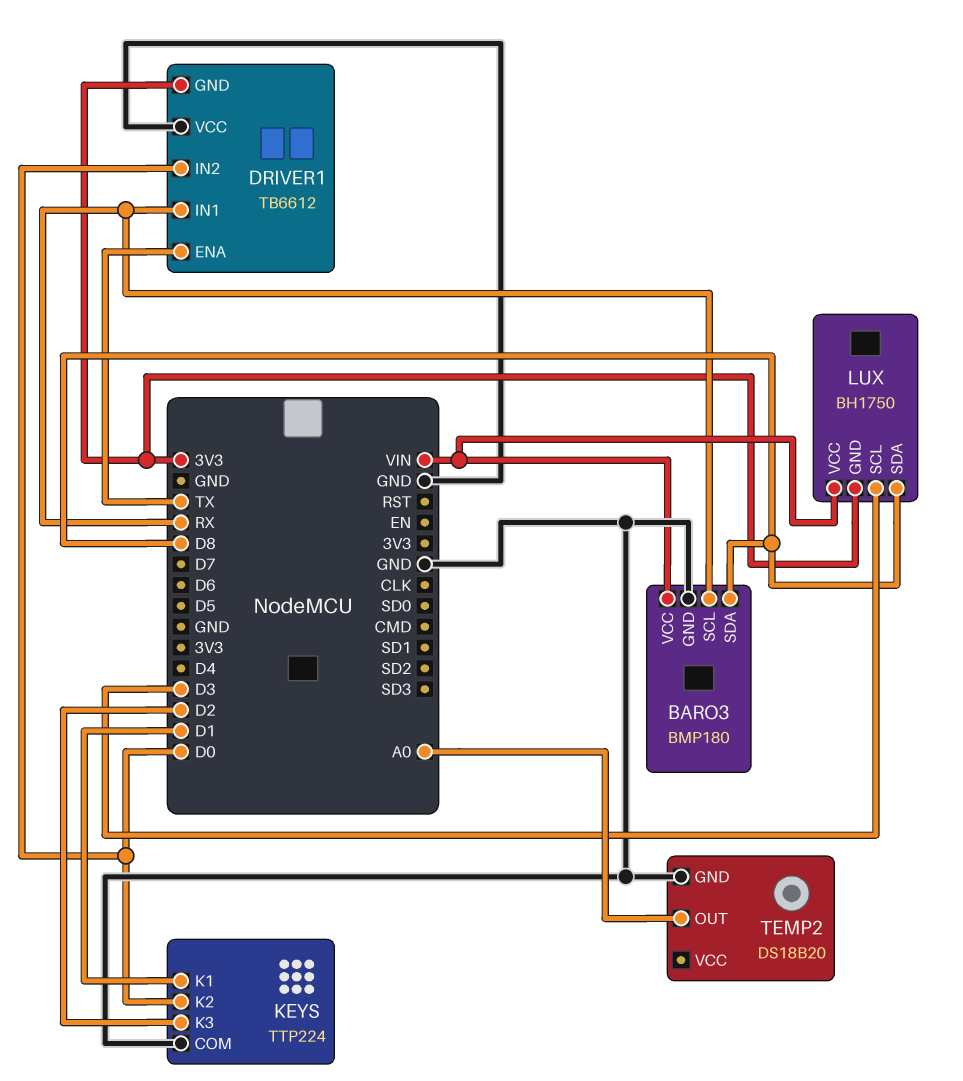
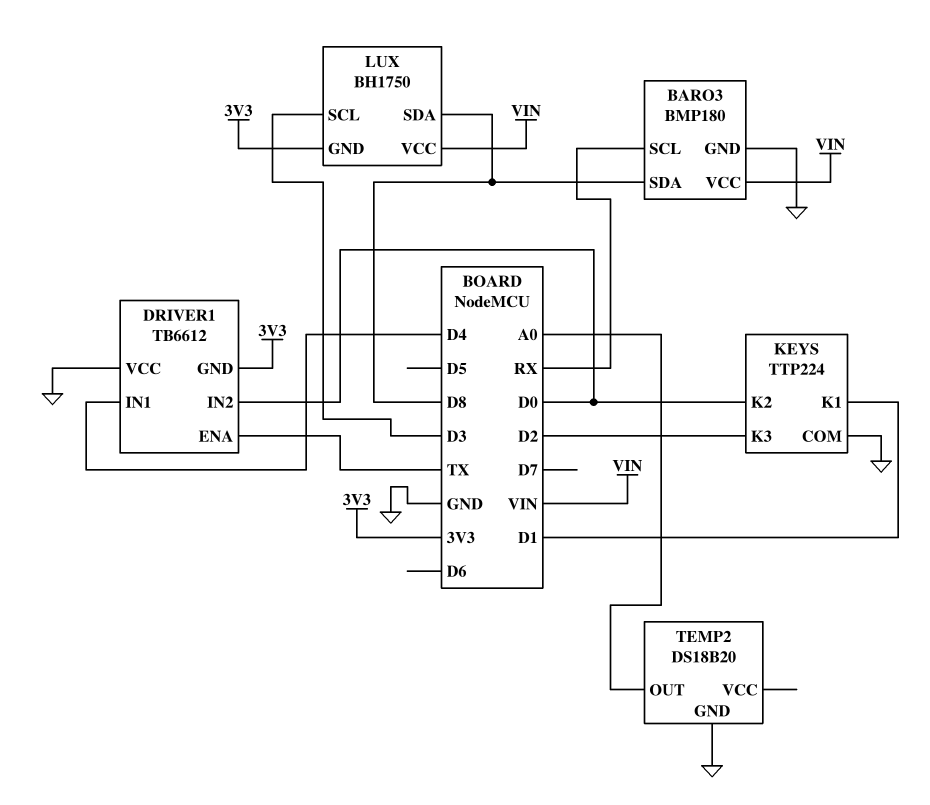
DRIVER1 pin IN1: RX -> D4

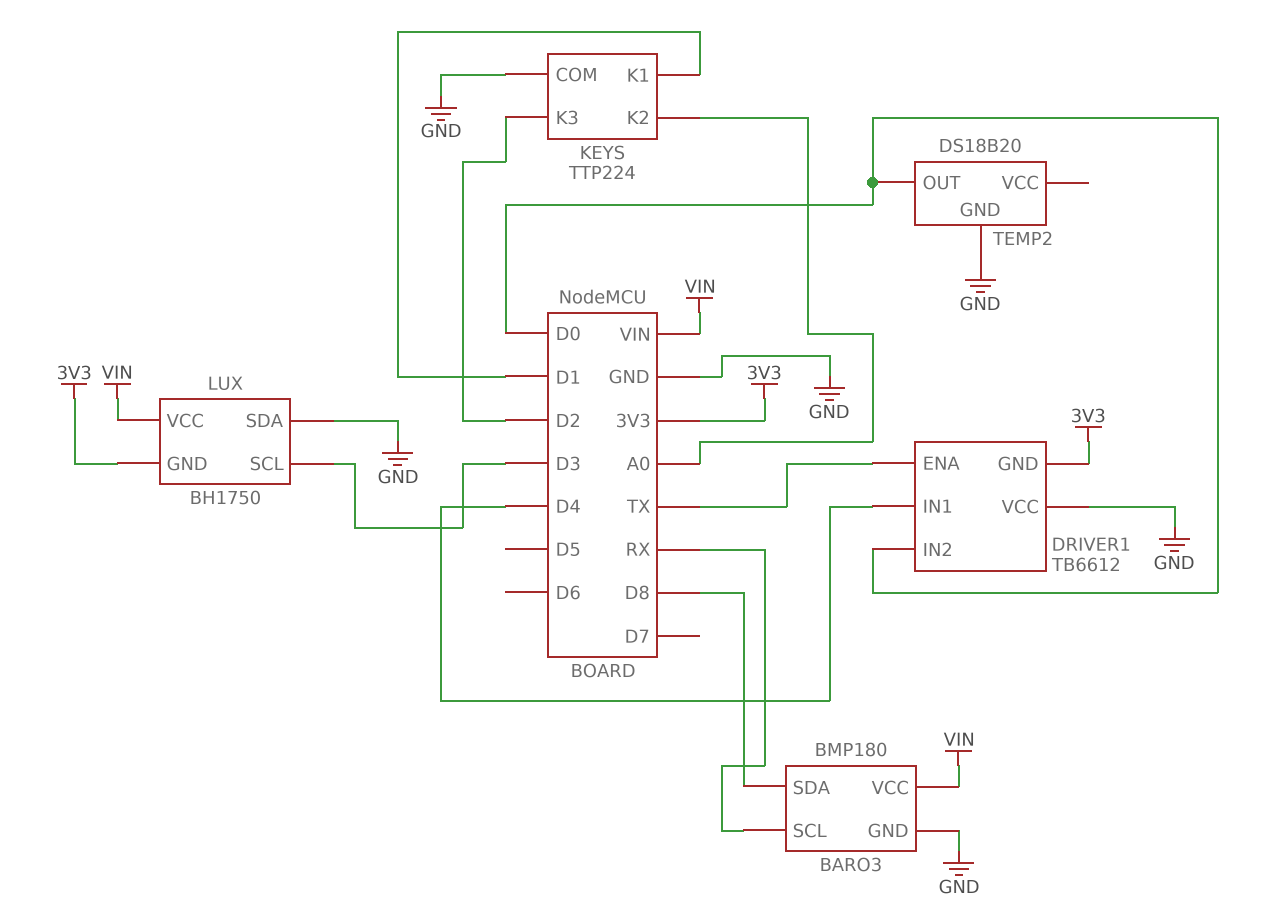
KEYS pin K2: D0 -> A0
LUX pin SDA: D8 -> GND
TEMP2 pin OUT: A0 -> D0

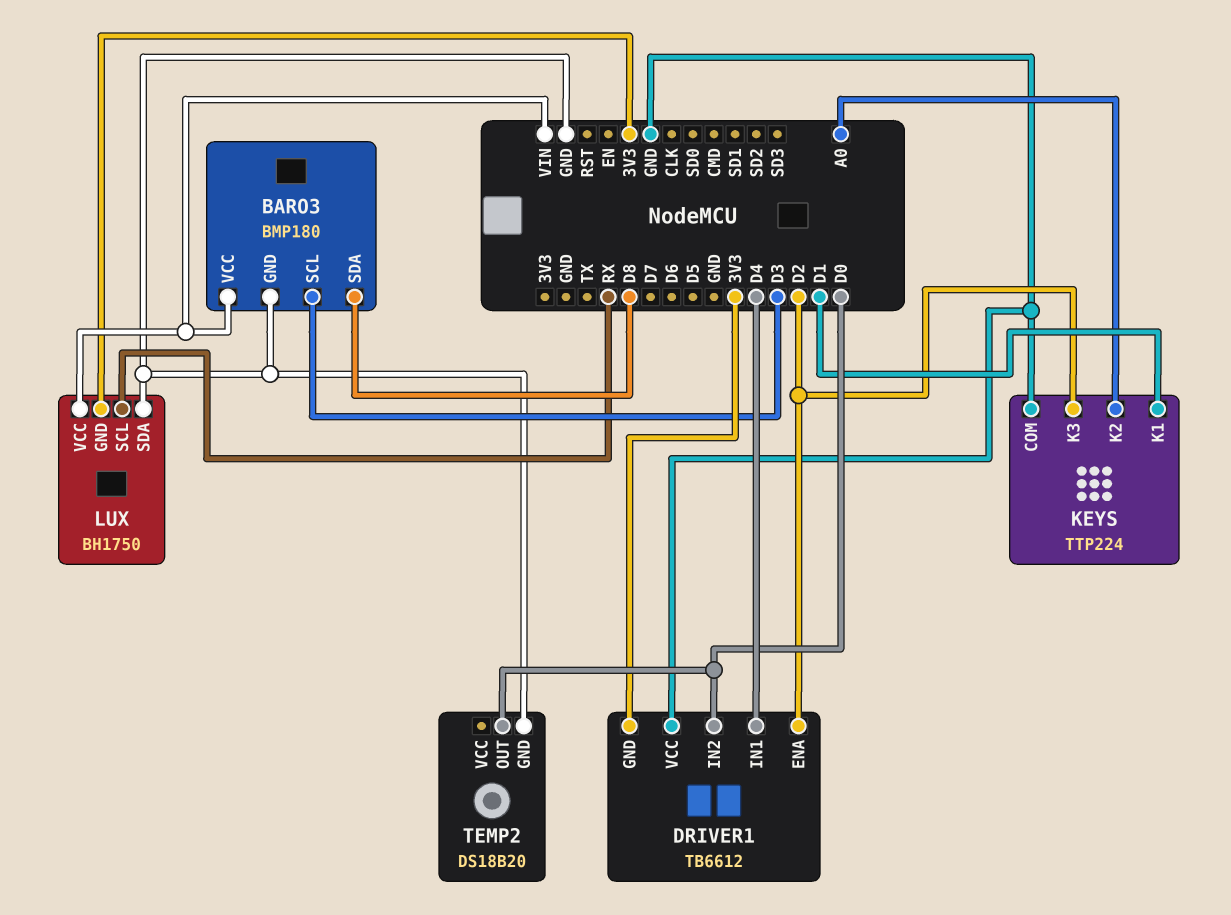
BARO3 pin SCL: RX -> D3
DRIVER1 pin ENA: TX -> D2
LUX pin SCL: D3 -> RX

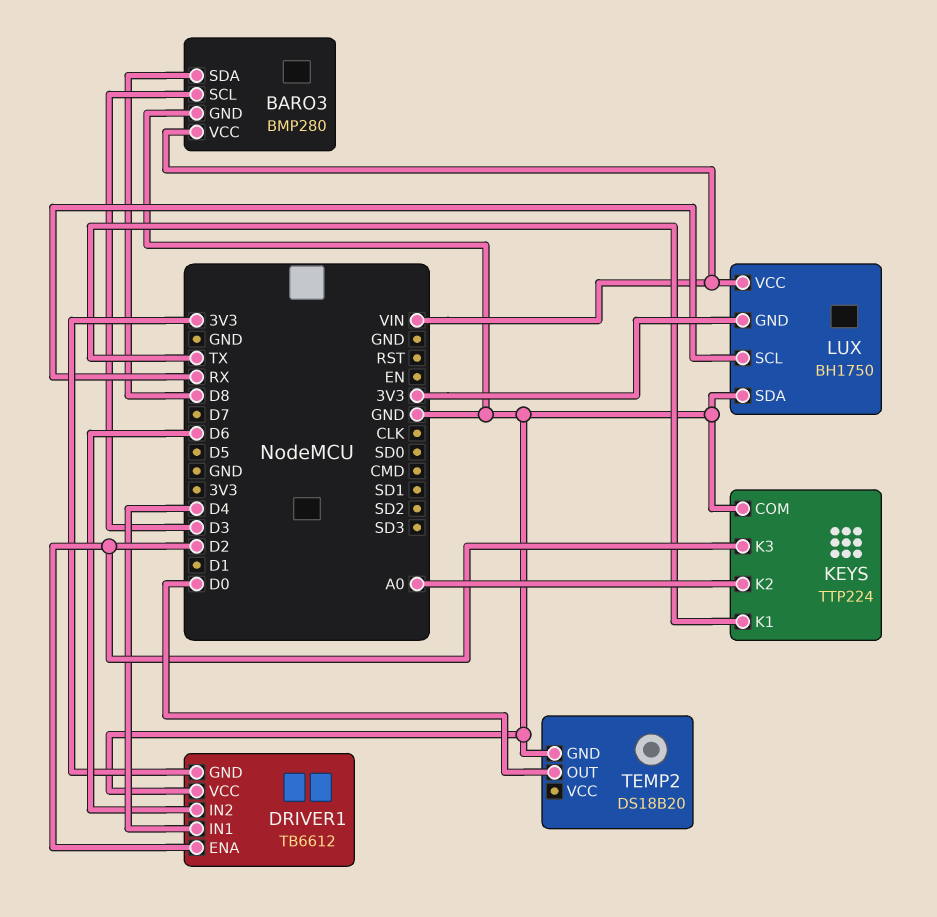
BARO3: BMP180 -> BMP280
DRIVER1 pin IN2: D0 -> D6
KEYS pin K1: D1 -> TX

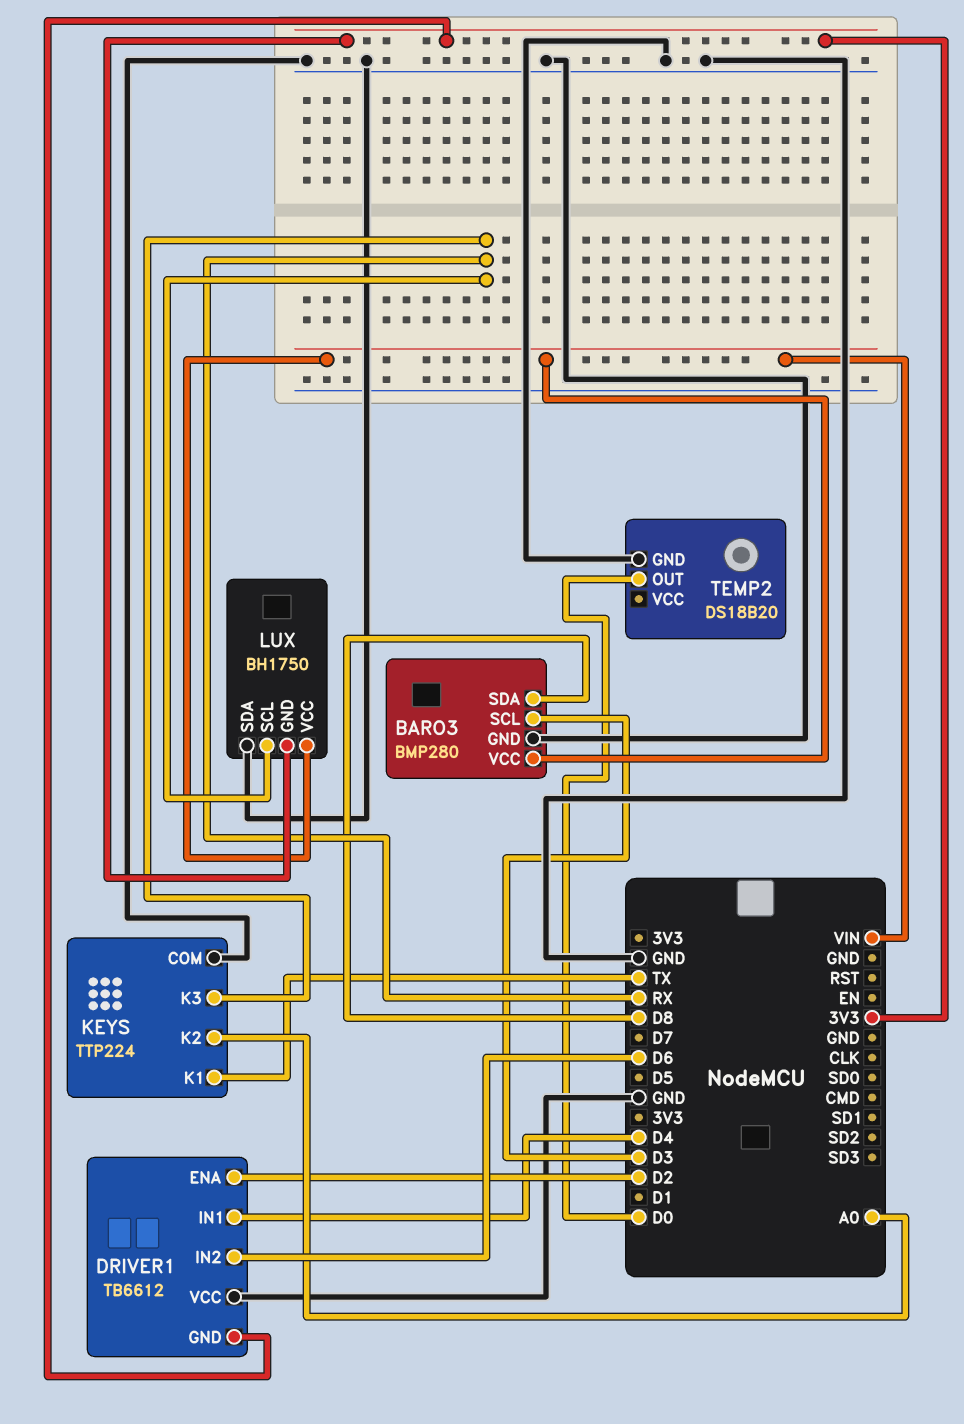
KEYS pin K3: D2 -> RX

